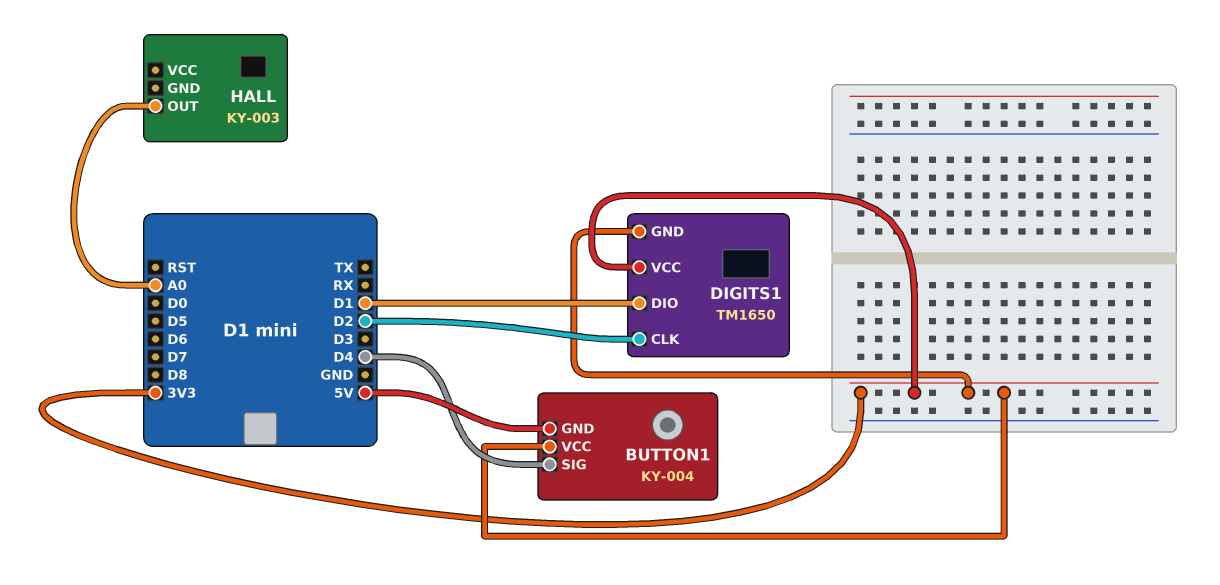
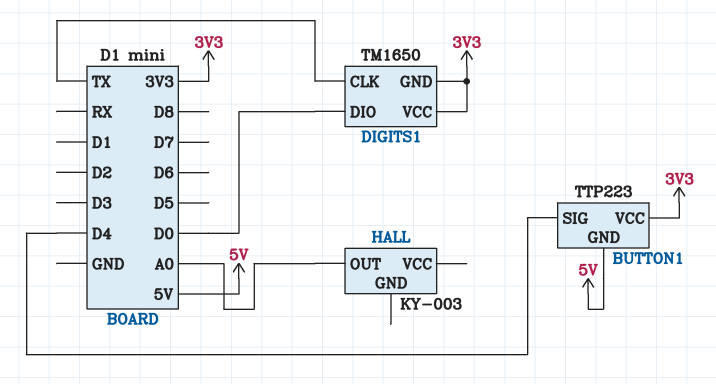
BUTTON1: KY-004 -> TTP223
DIGITS1 pin CLK: D2 -> TX
DIGITS1 pin DIO: D1 -> D0

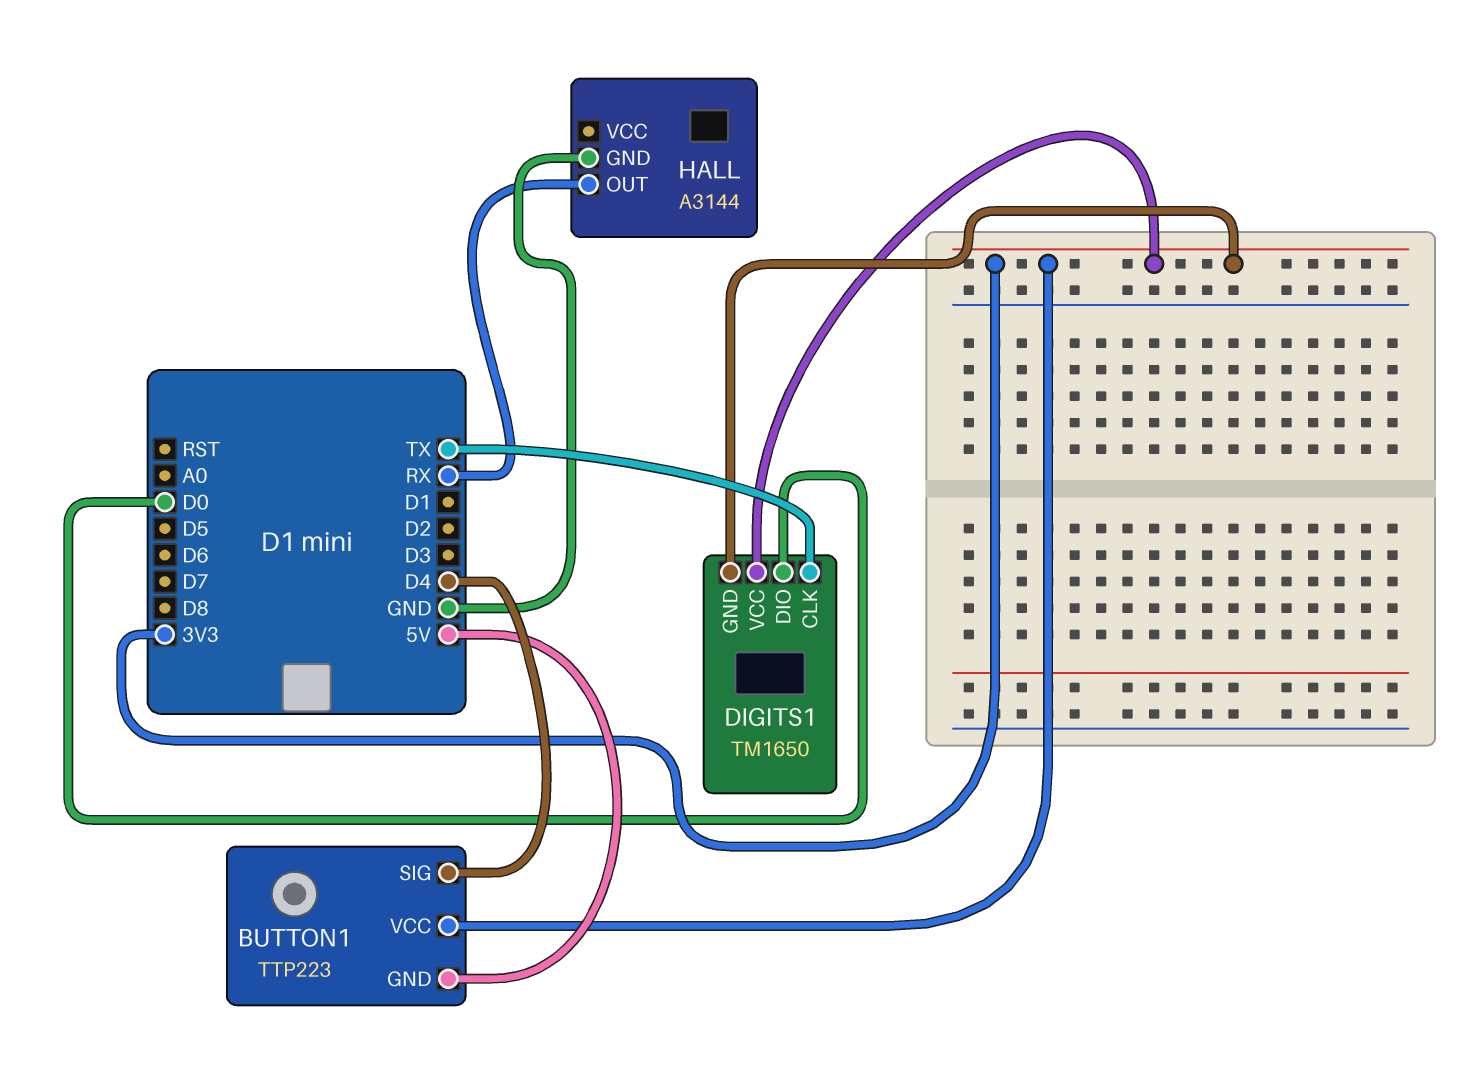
HALL: KY-003 -> A3144
HALL pin GND: none -> GND
HALL pin OUT: A0 -> RX

